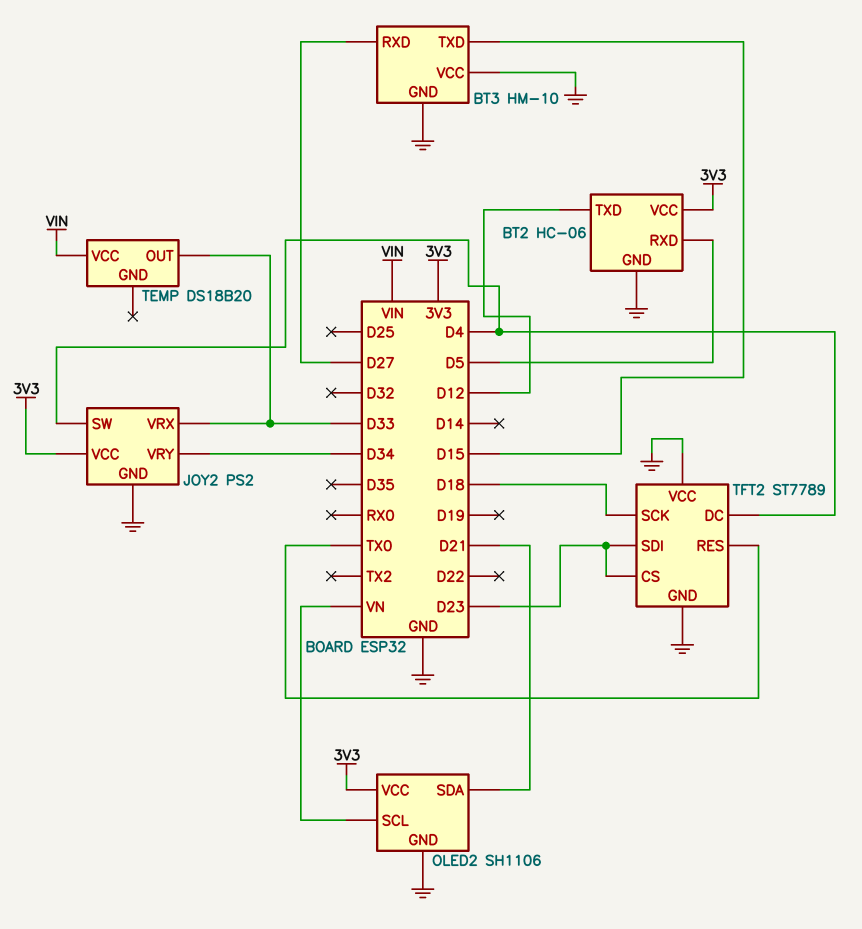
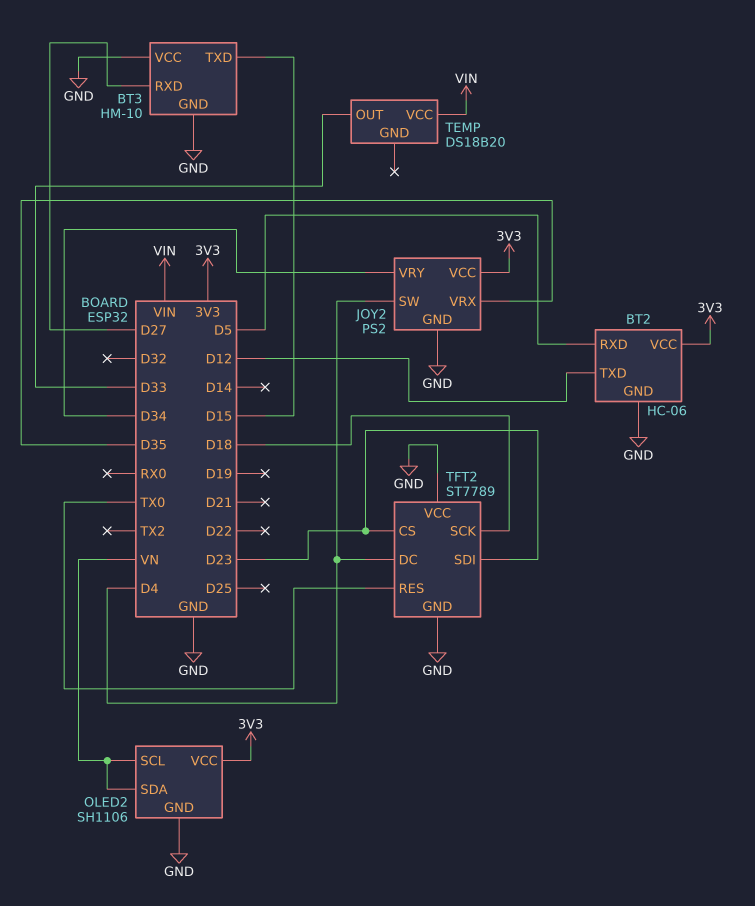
JOY2 pin VRX: D33 -> D35
OLED2 pin SDA: D21 -> VN

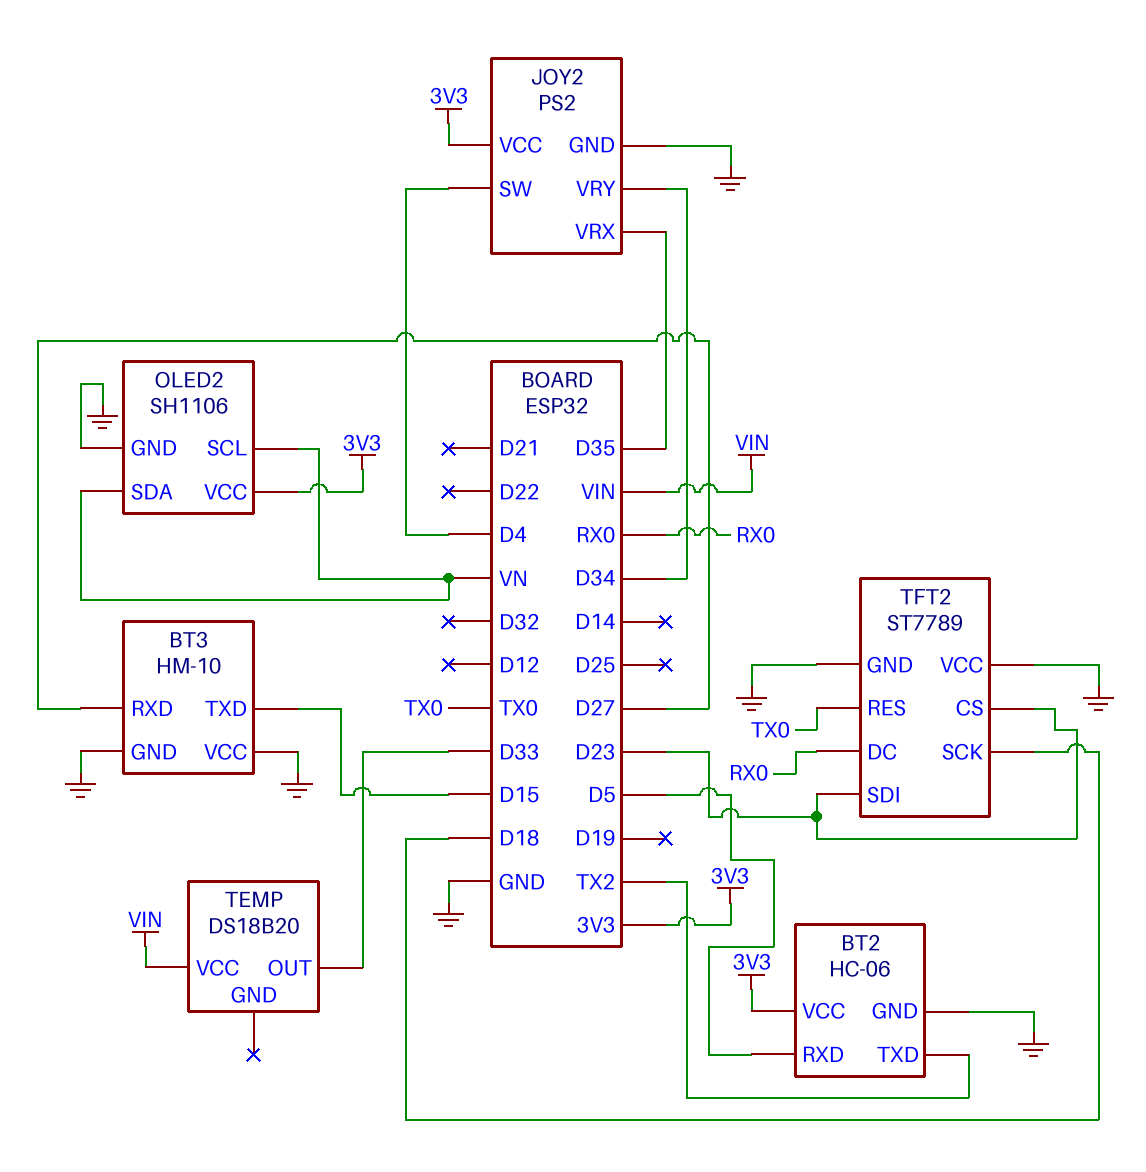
BT2 pin TXD: D12 -> TX2
TFT2 pin DC: D4 -> RX0

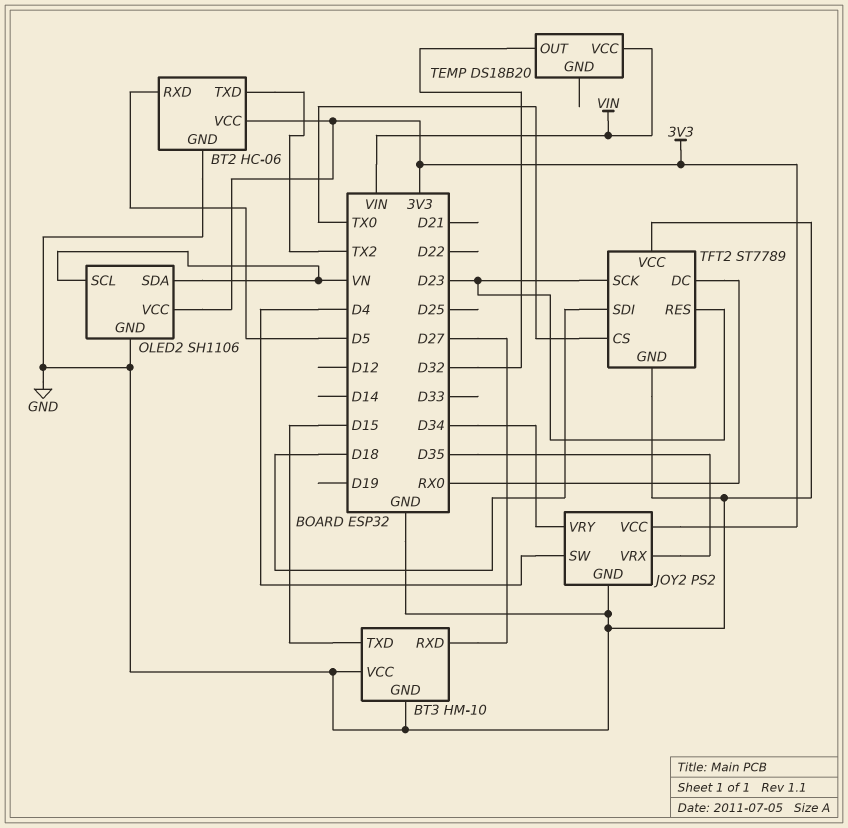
TEMP pin OUT: D33 -> D32
TFT2 pin CS: D23 -> TX0
TFT2 pin RES: TX0 -> D23
TFT2 pin SCK: D18 -> D23
TFT2 pin SDI: D23 -> D18

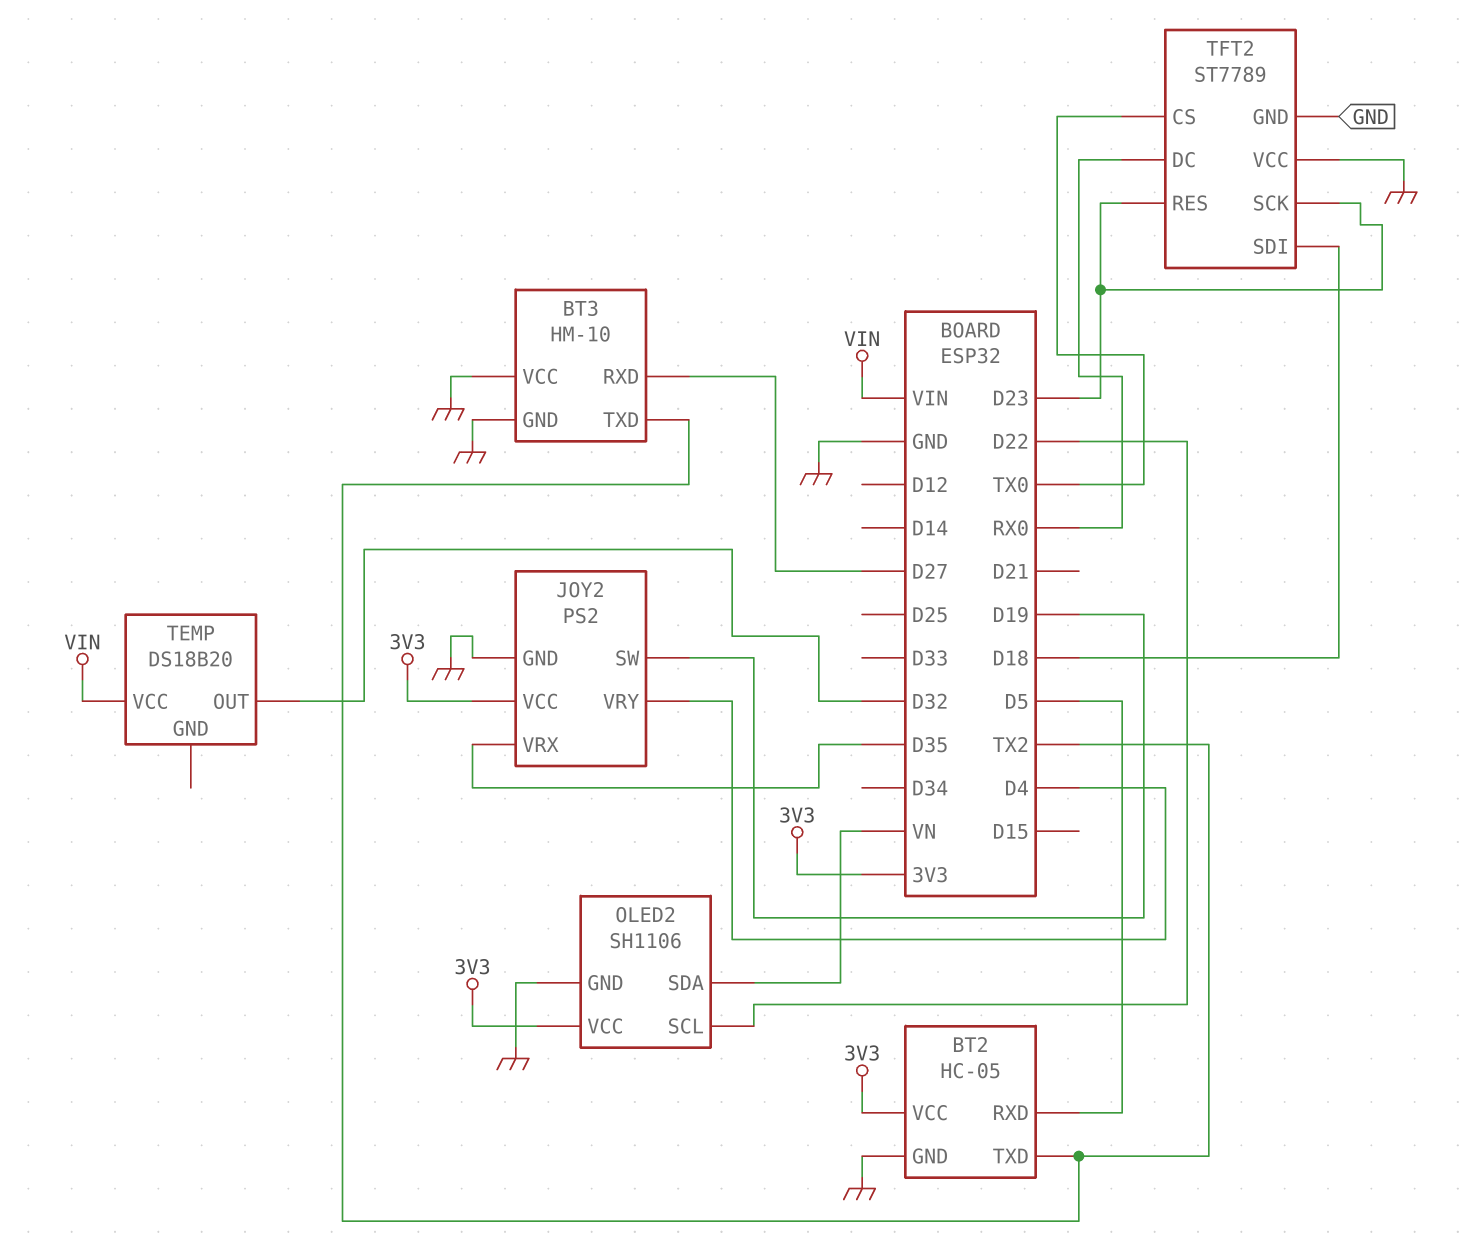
BT2: HC-06 -> HC-05
BT3 pin TXD: D15 -> TX2
JOY2 pin SW: D4 -> D19
JOY2 pin VRY: D34 -> D4
OLED2 pin SCL: VN -> D22

